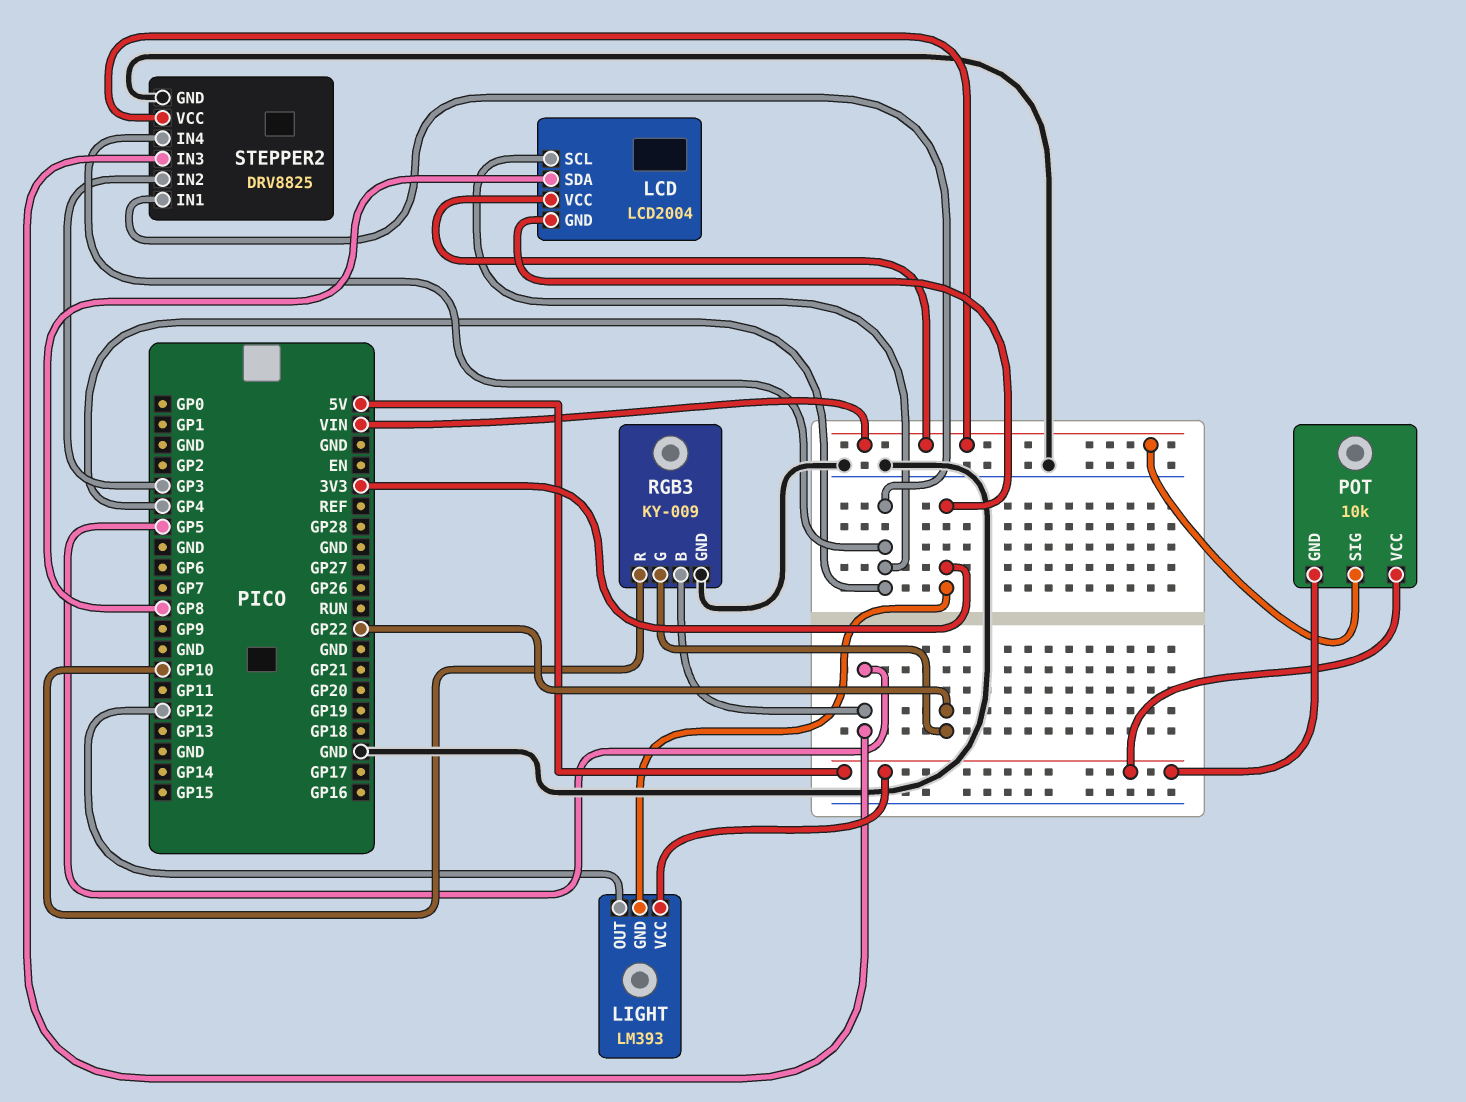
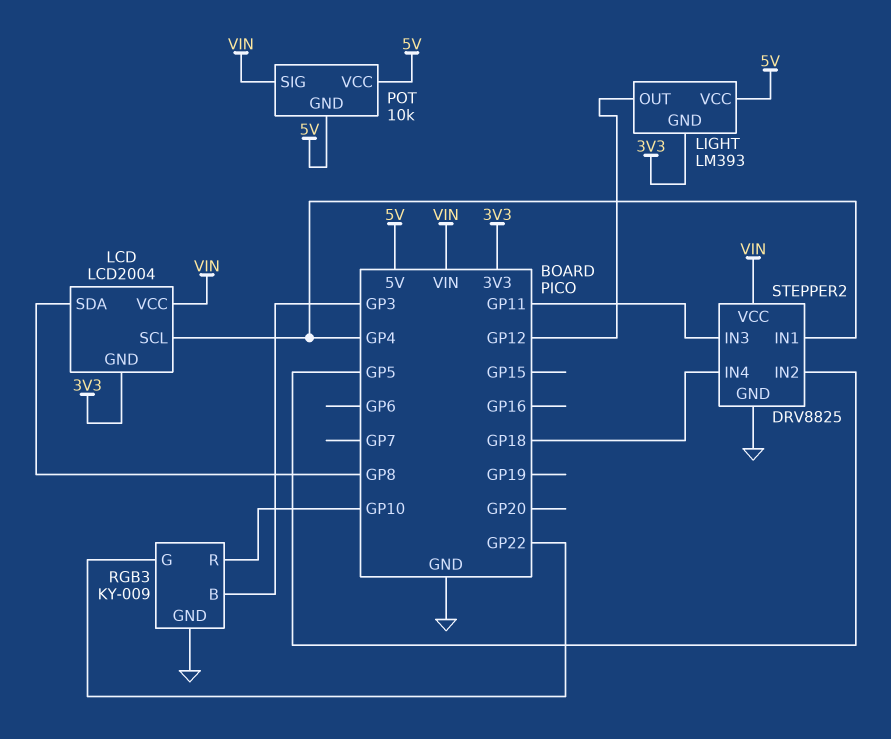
RGB3 pin B: GP5 -> GP3
STEPPER2 pin IN2: GP3 -> GP5
STEPPER2 pin IN3: GP5 -> GP11
STEPPER2 pin IN4: GP4 -> GP18

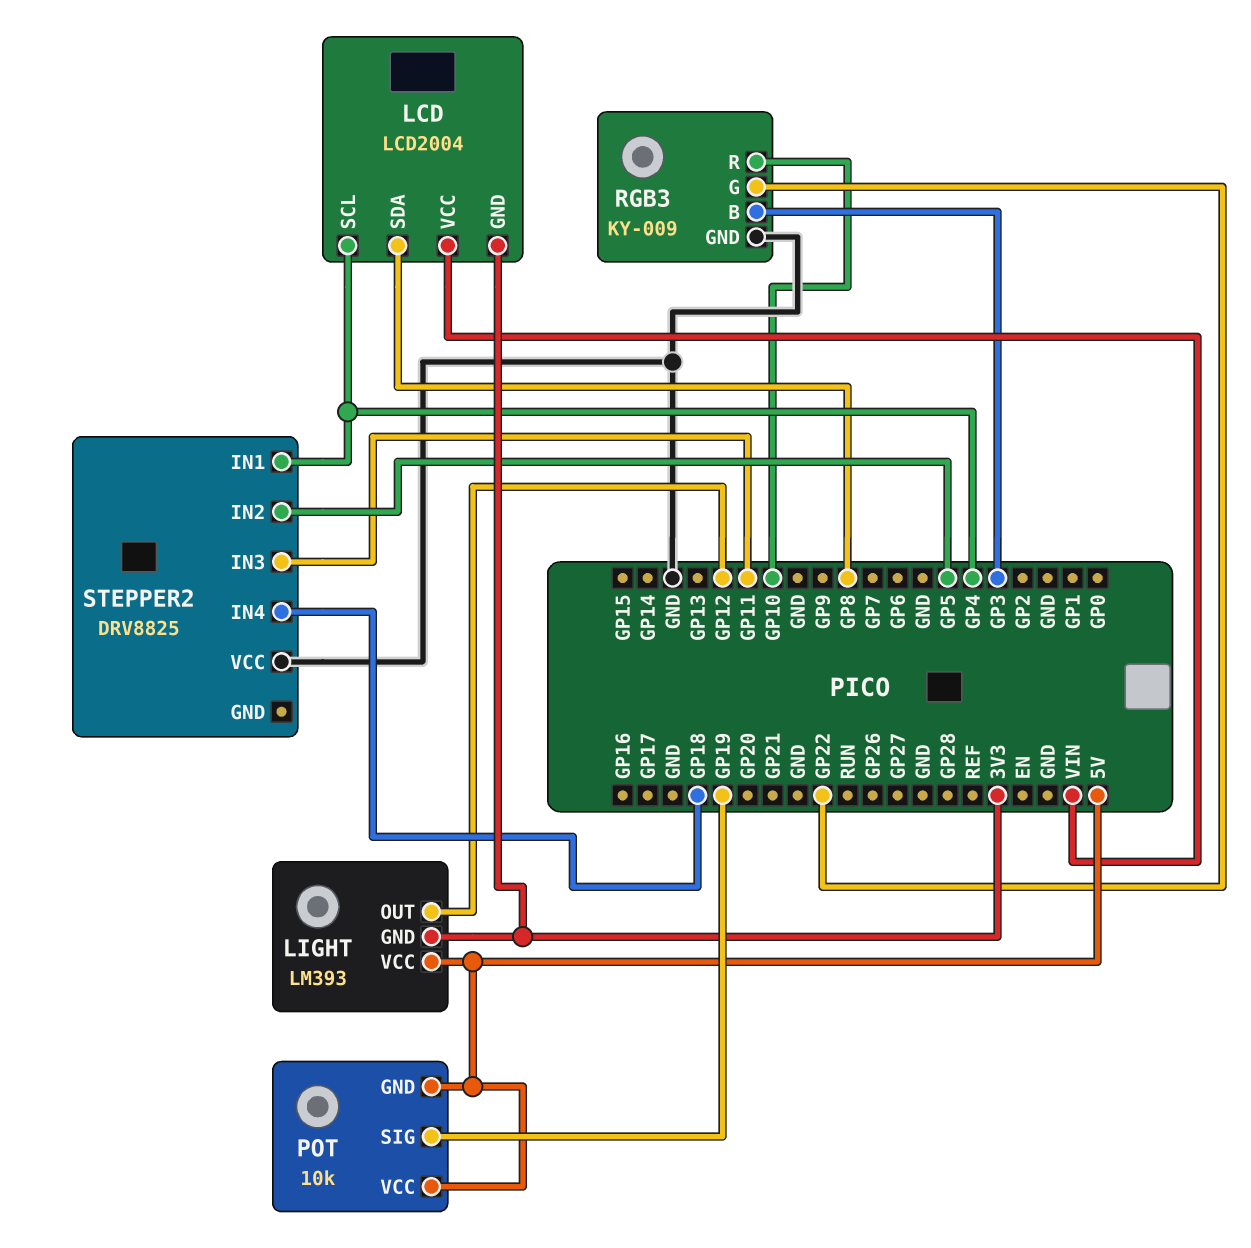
POT pin SIG: VIN -> GP19
STEPPER2 pin GND: GND -> none
STEPPER2 pin VCC: VIN -> GND

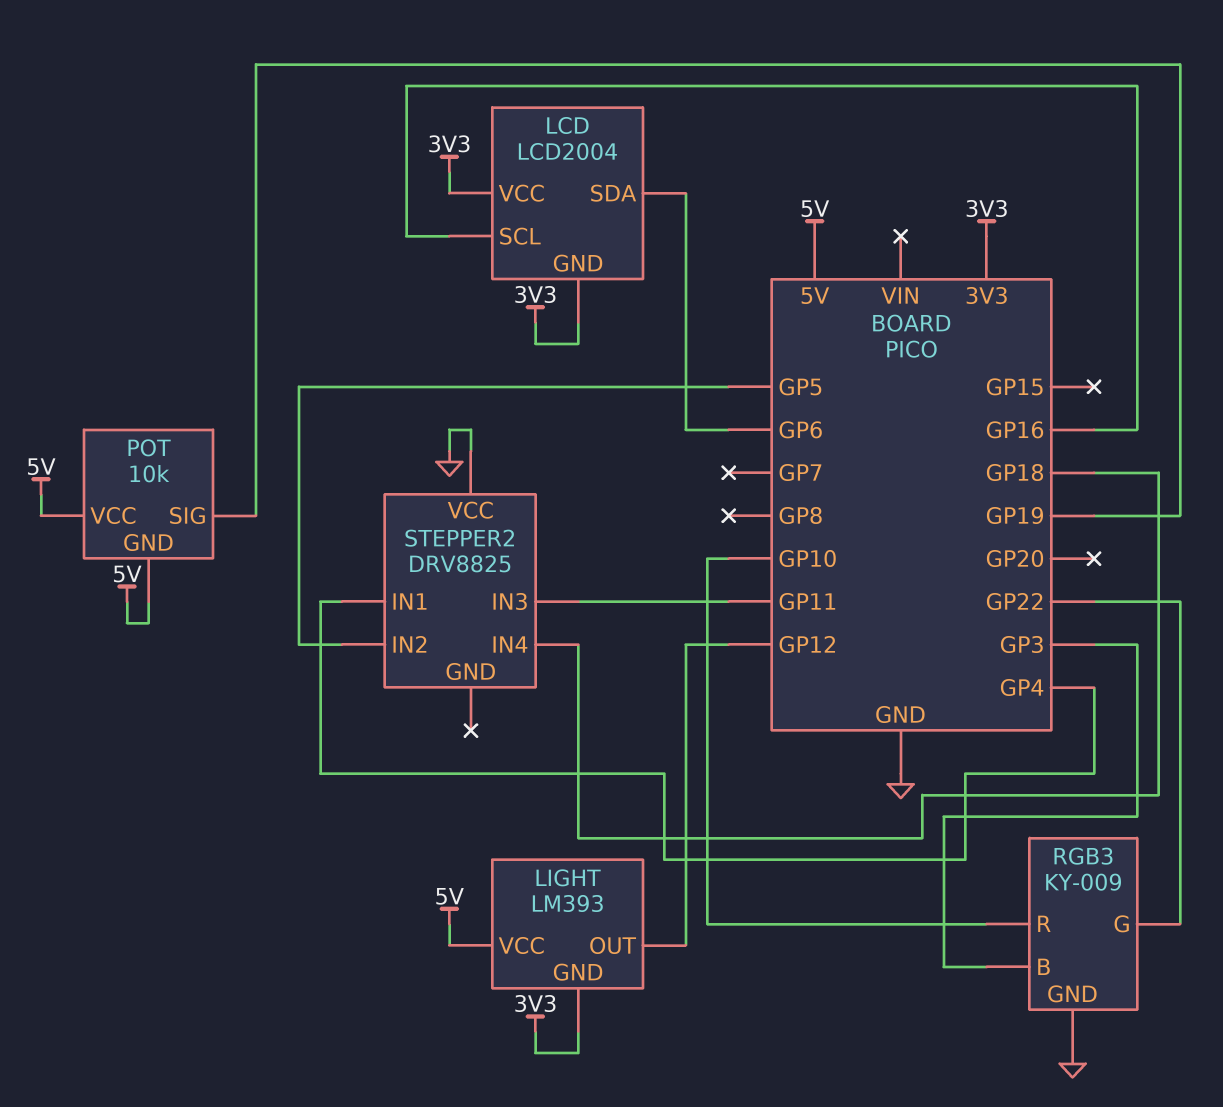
LCD pin SCL: GP4 -> GP16
LCD pin SDA: GP8 -> GP6
LCD pin VCC: VIN -> 3V3

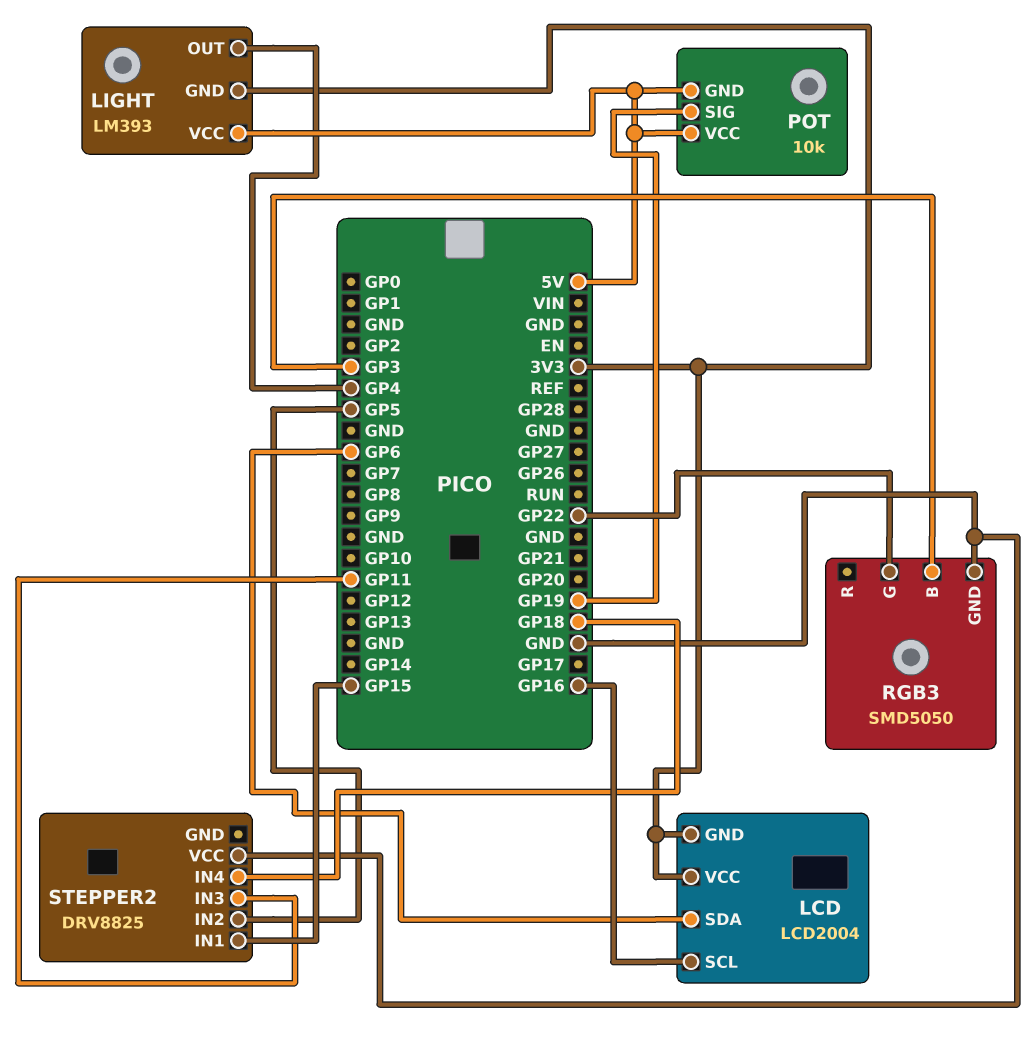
LIGHT pin OUT: GP12 -> GP4
RGB3: KY-009 -> SMD5050
RGB3 pin R: GP10 -> none
STEPPER2 pin IN1: GP4 -> GP15

